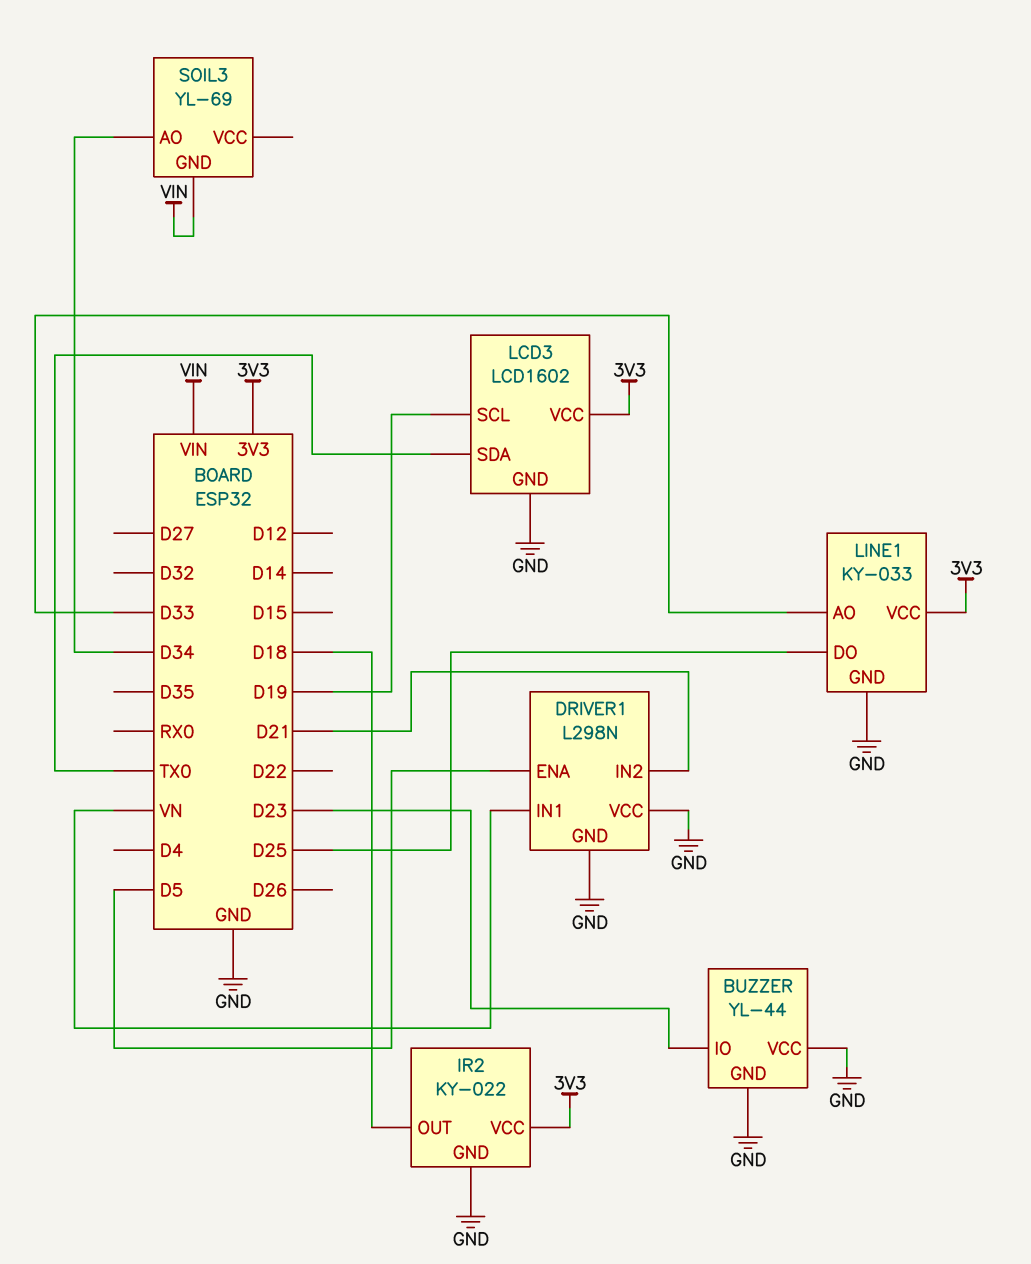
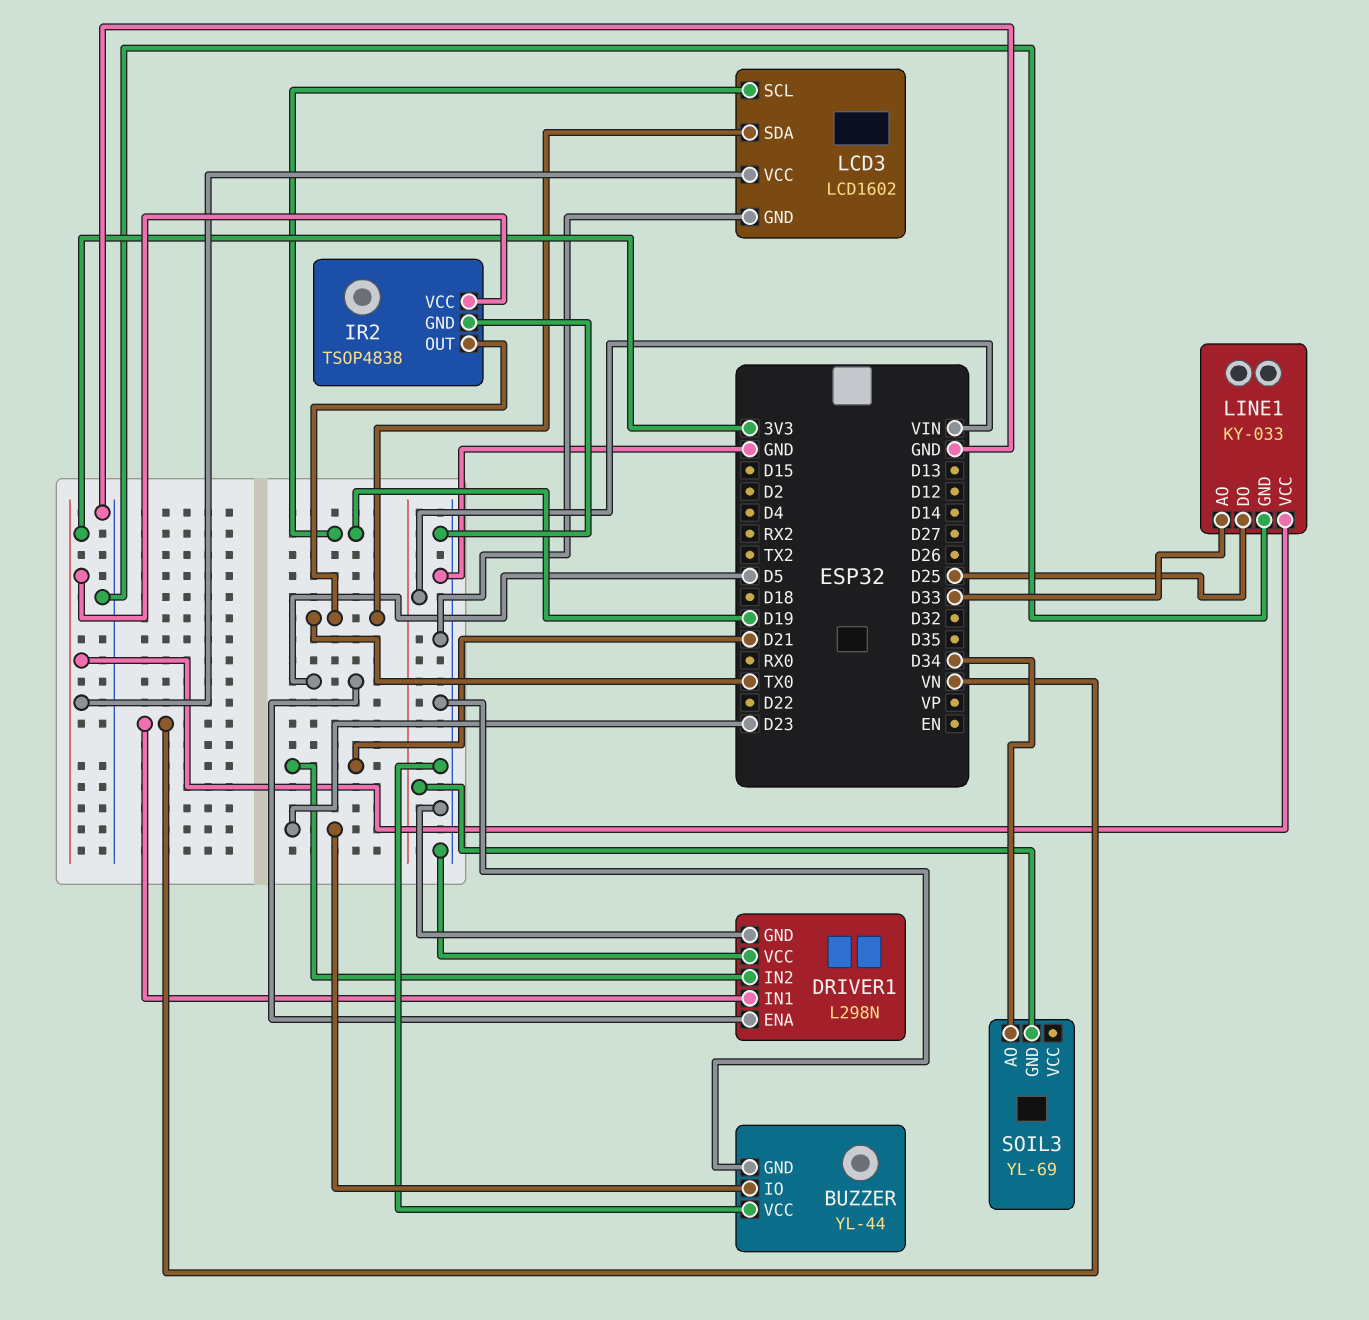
IR2: KY-022 -> TSOP4838
IR2 pin OUT: D18 -> TX0

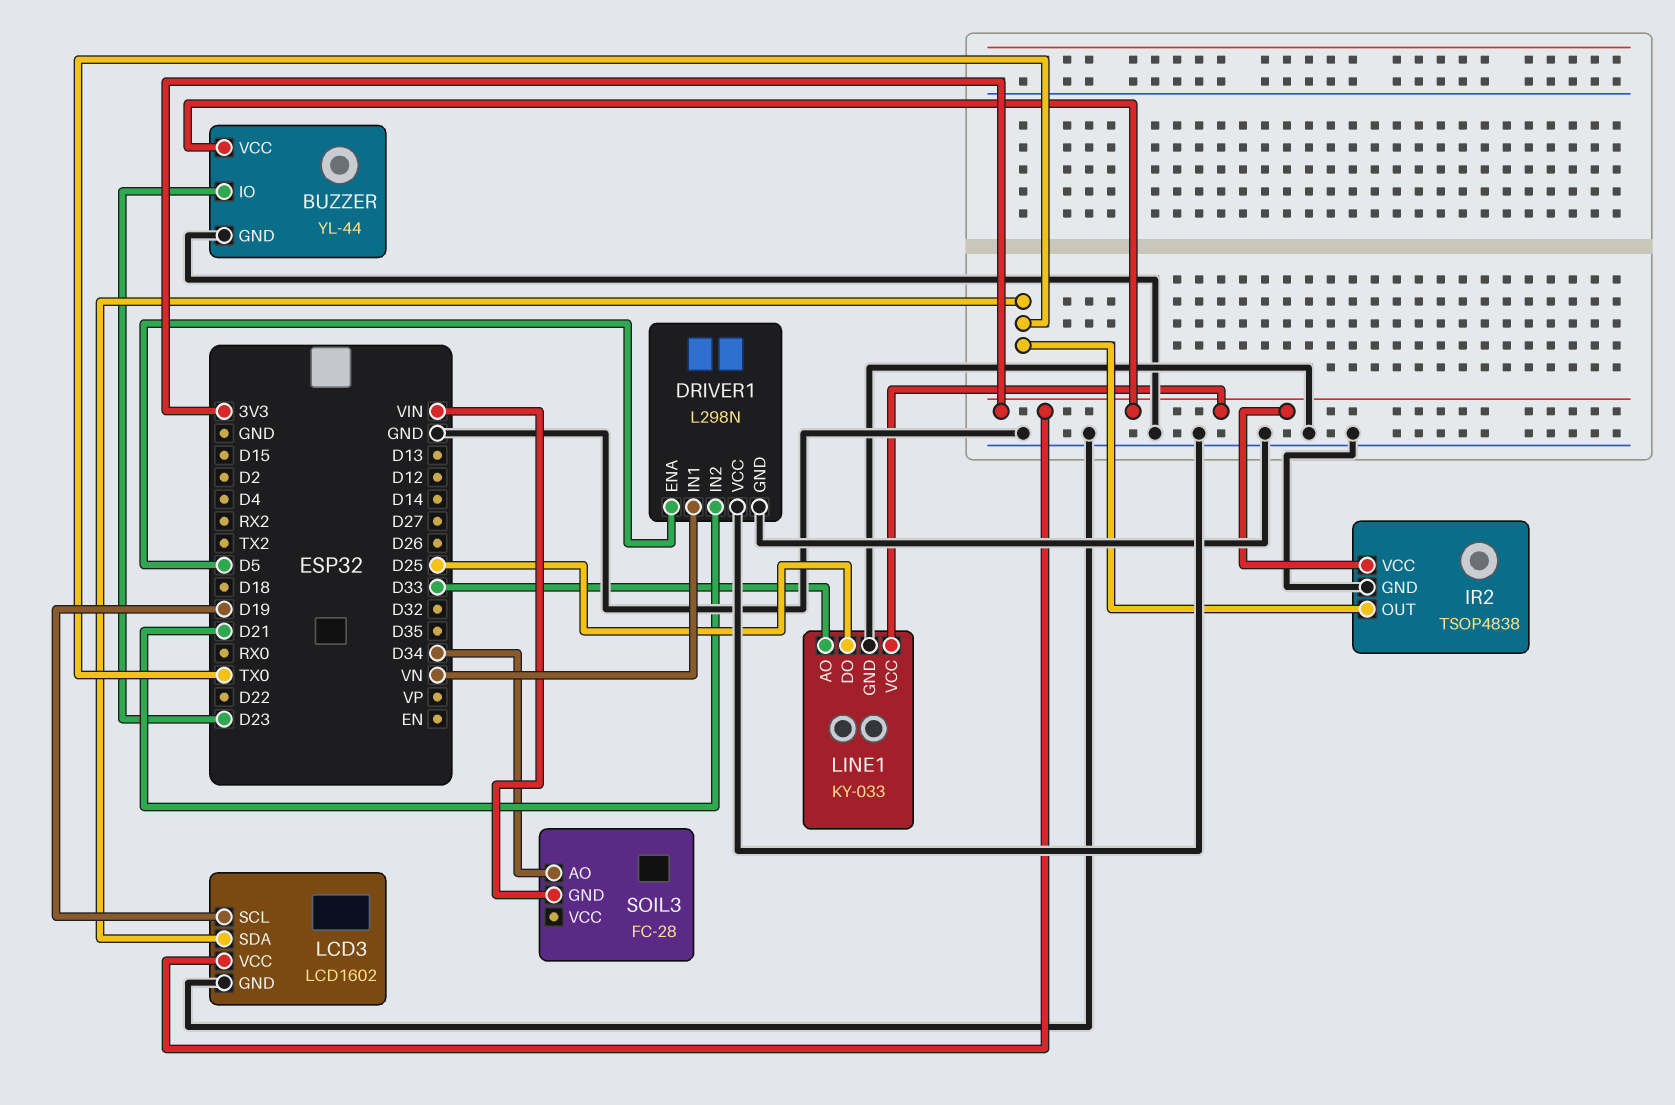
BUZZER pin VCC: GND -> 3V3
SOIL3: YL-69 -> FC-28

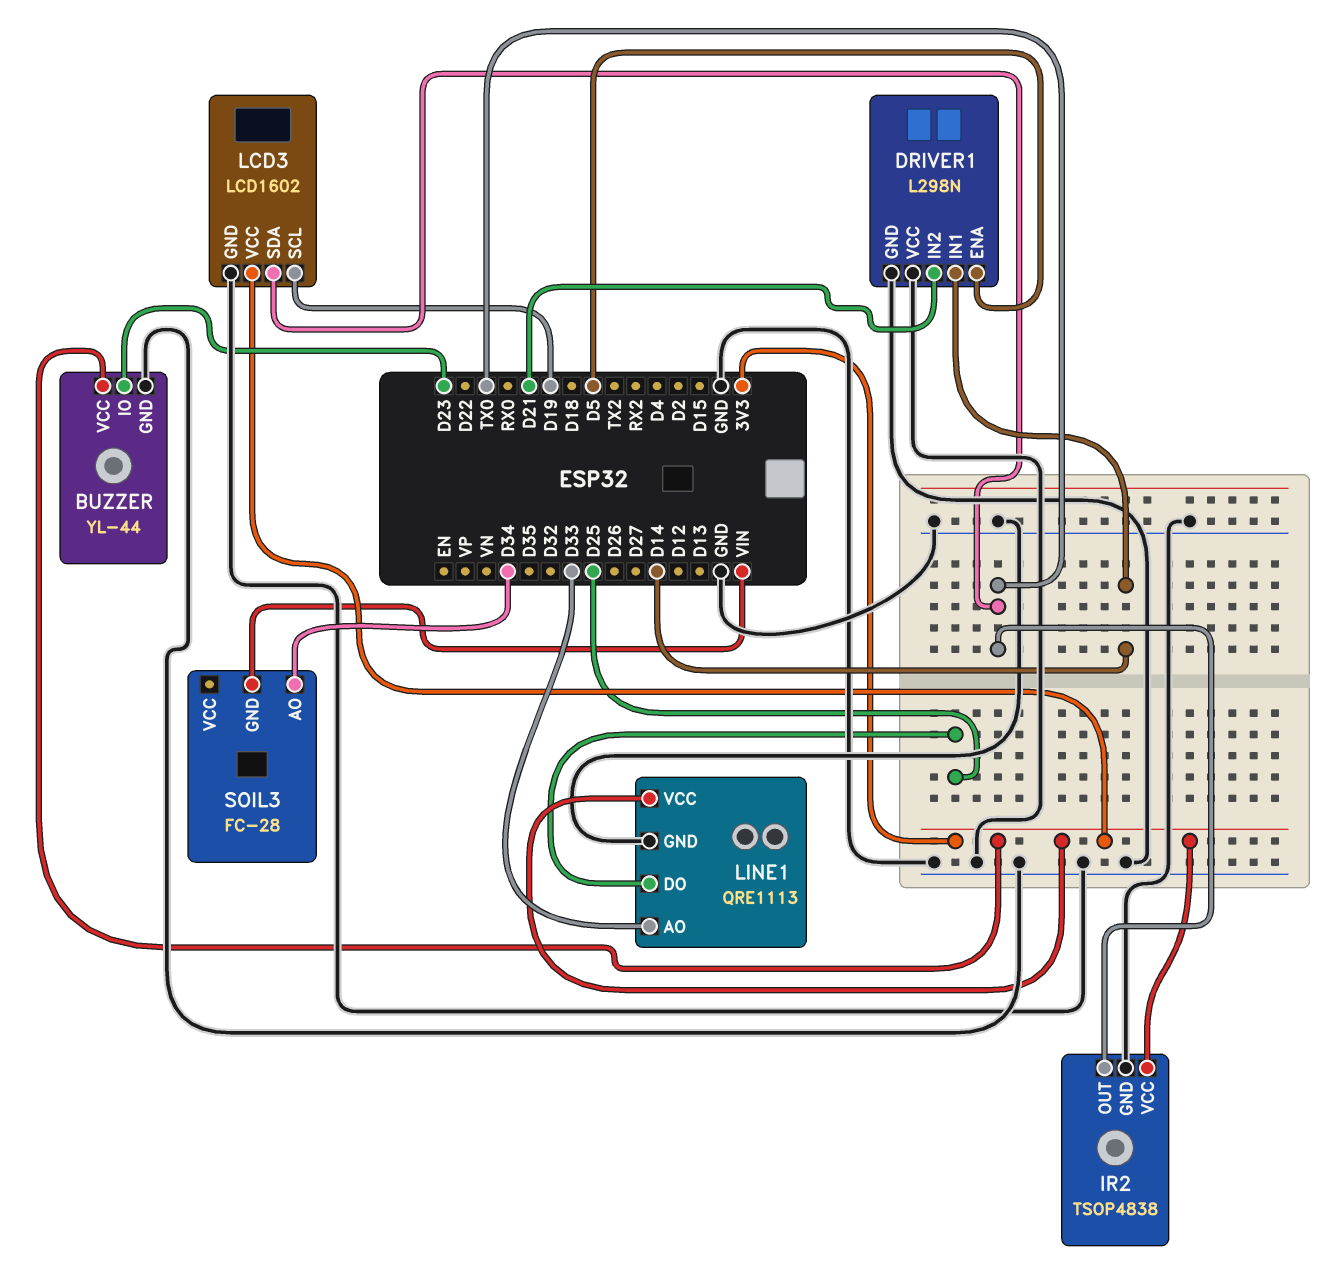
DRIVER1 pin IN1: VN -> D14
LINE1: KY-033 -> QRE1113

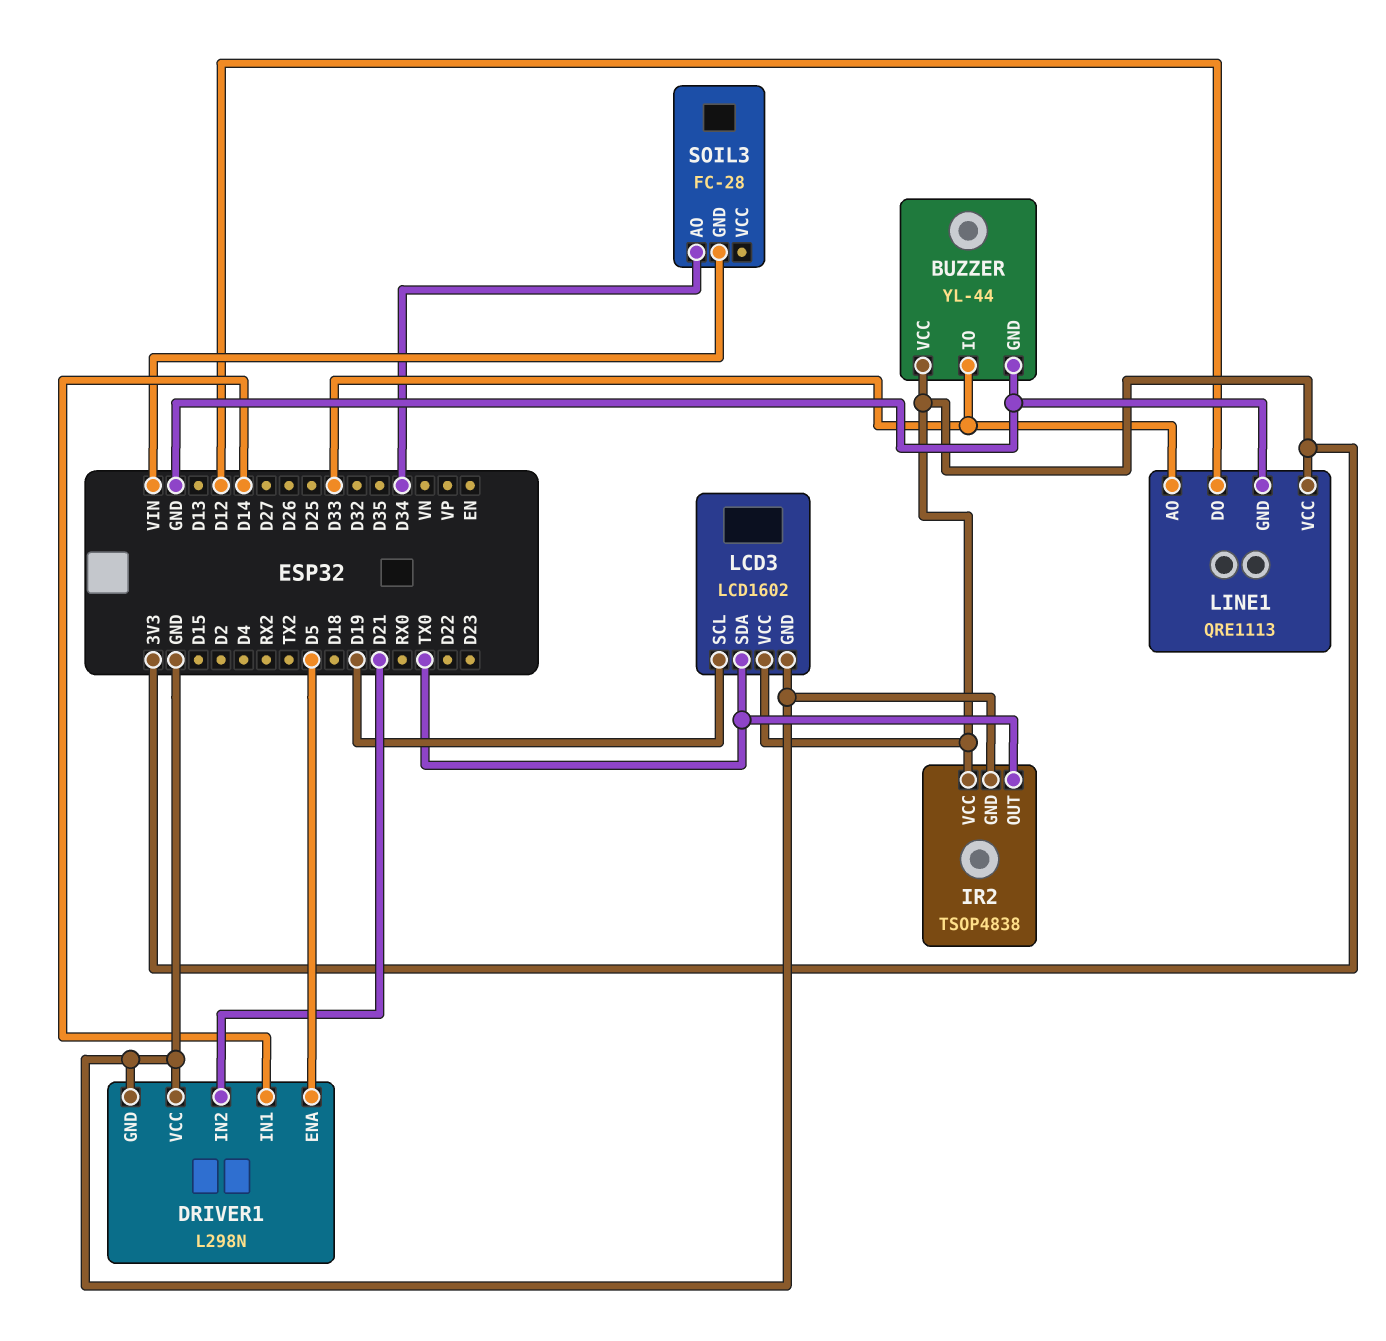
BUZZER pin IO: D23 -> D33
LINE1 pin DO: D25 -> D12

